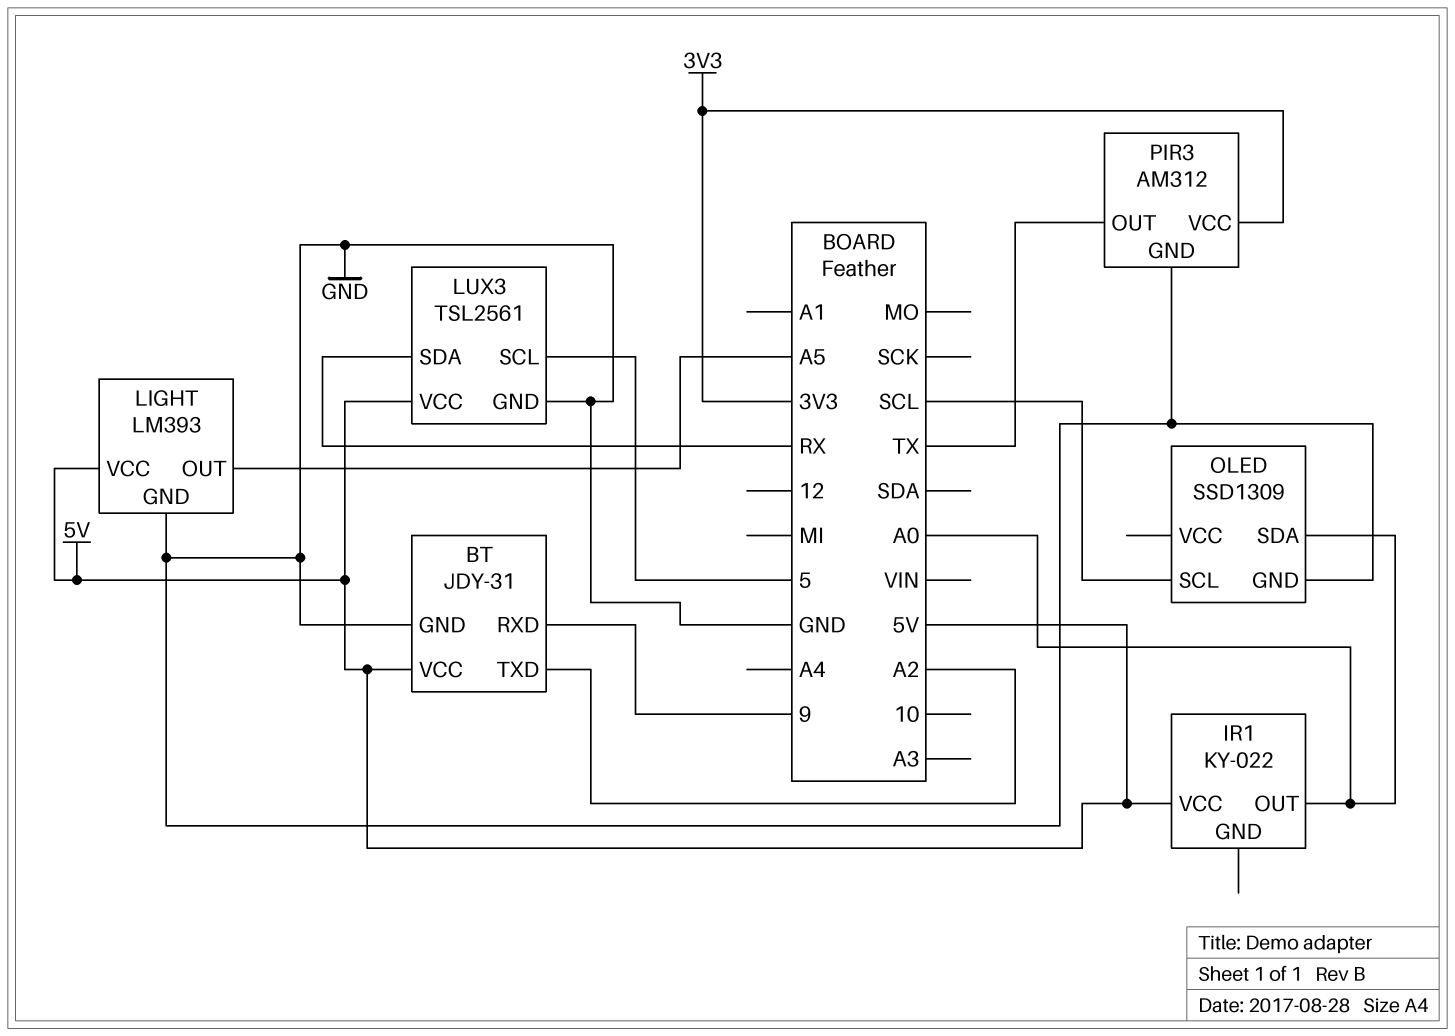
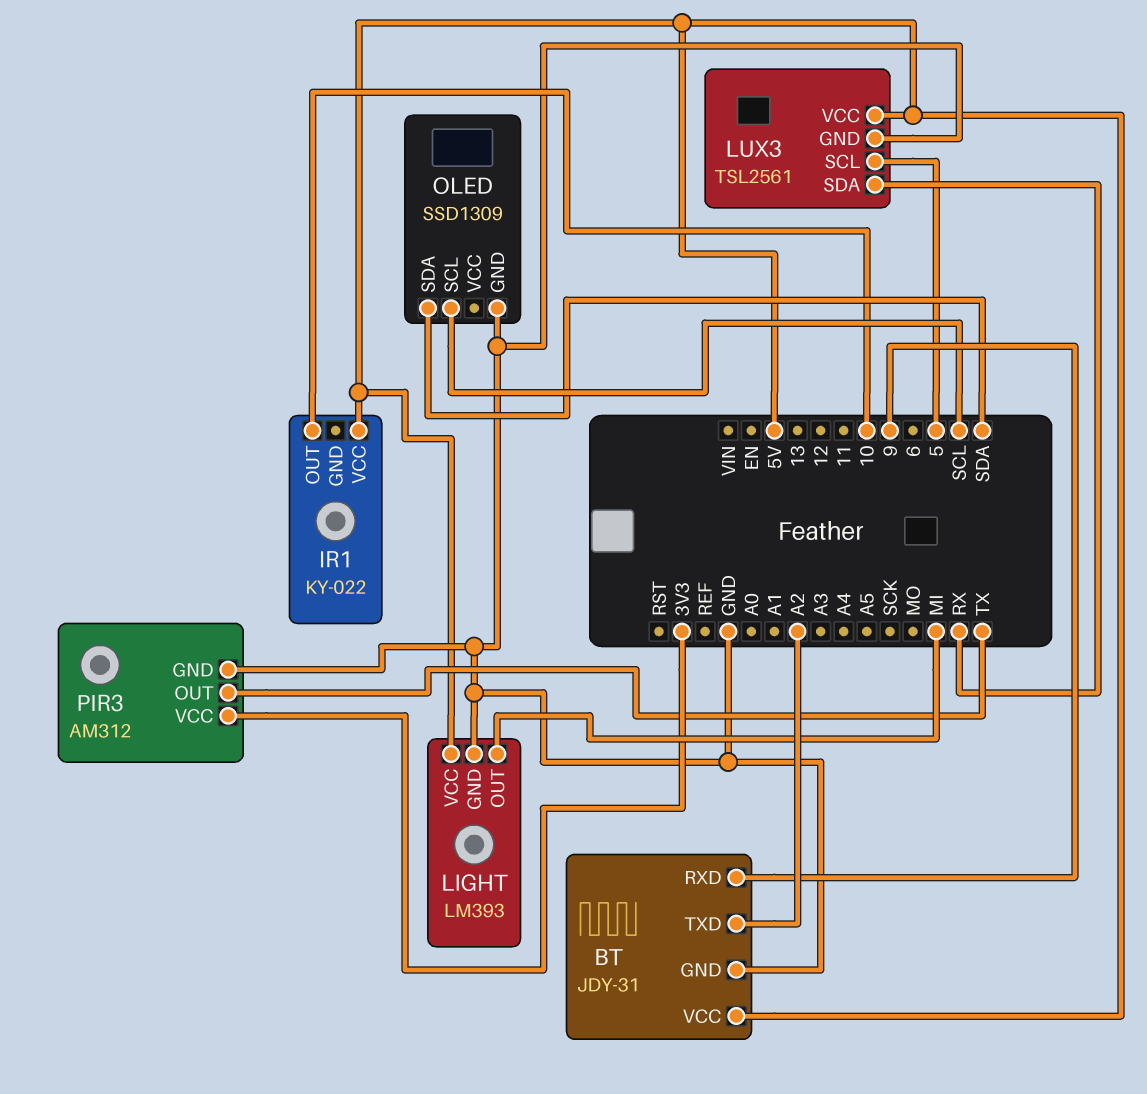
IR1 pin OUT: A0 -> 10
LIGHT pin OUT: A5 -> MI
OLED pin SDA: A0 -> SDA

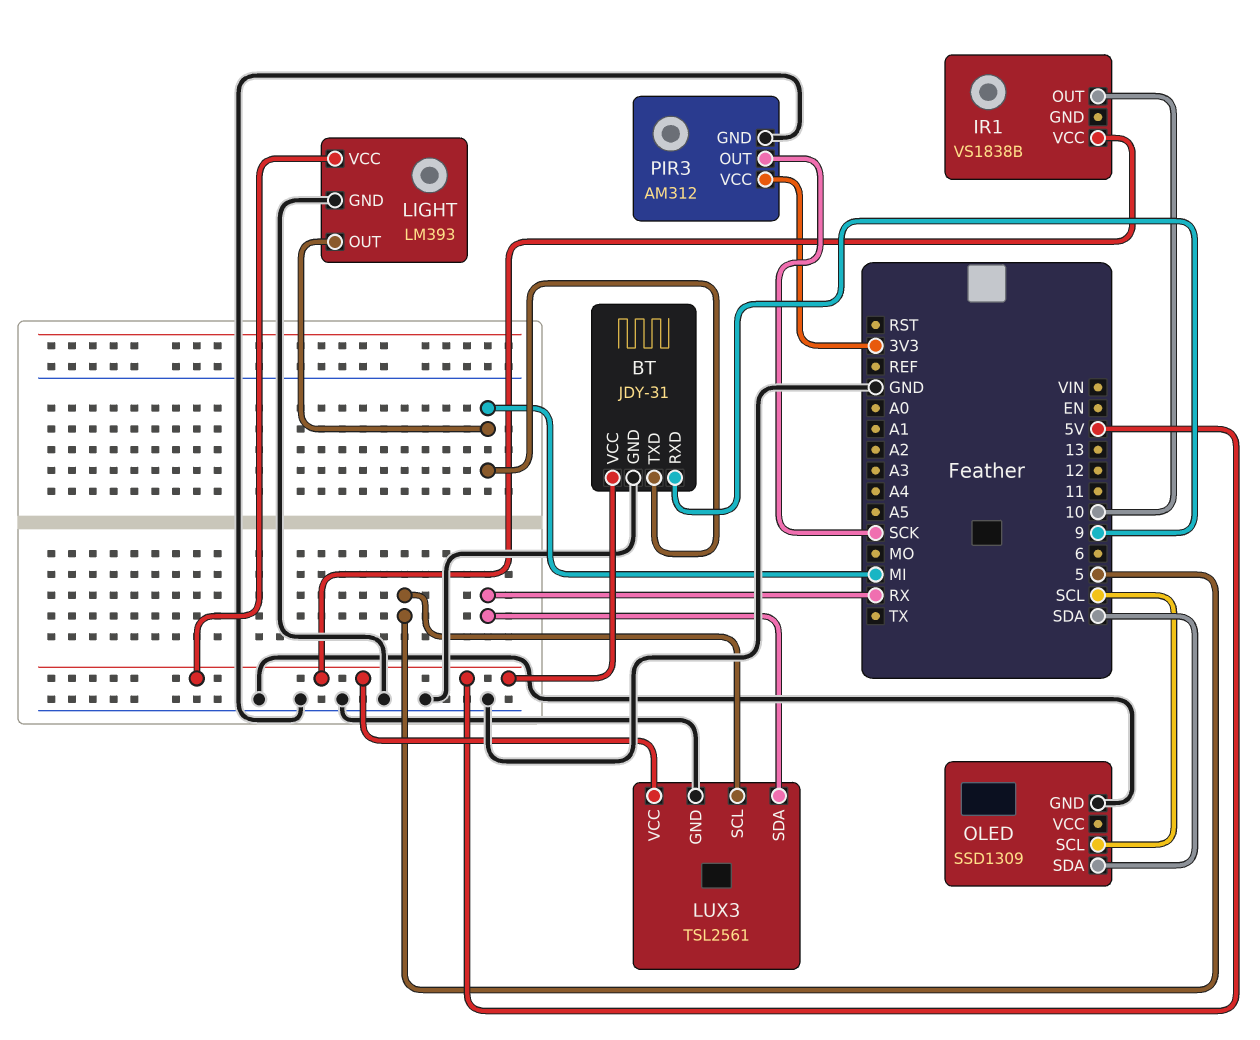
BT pin TXD: A2 -> MI
IR1: KY-022 -> VS1838B
PIR3 pin OUT: TX -> SCK

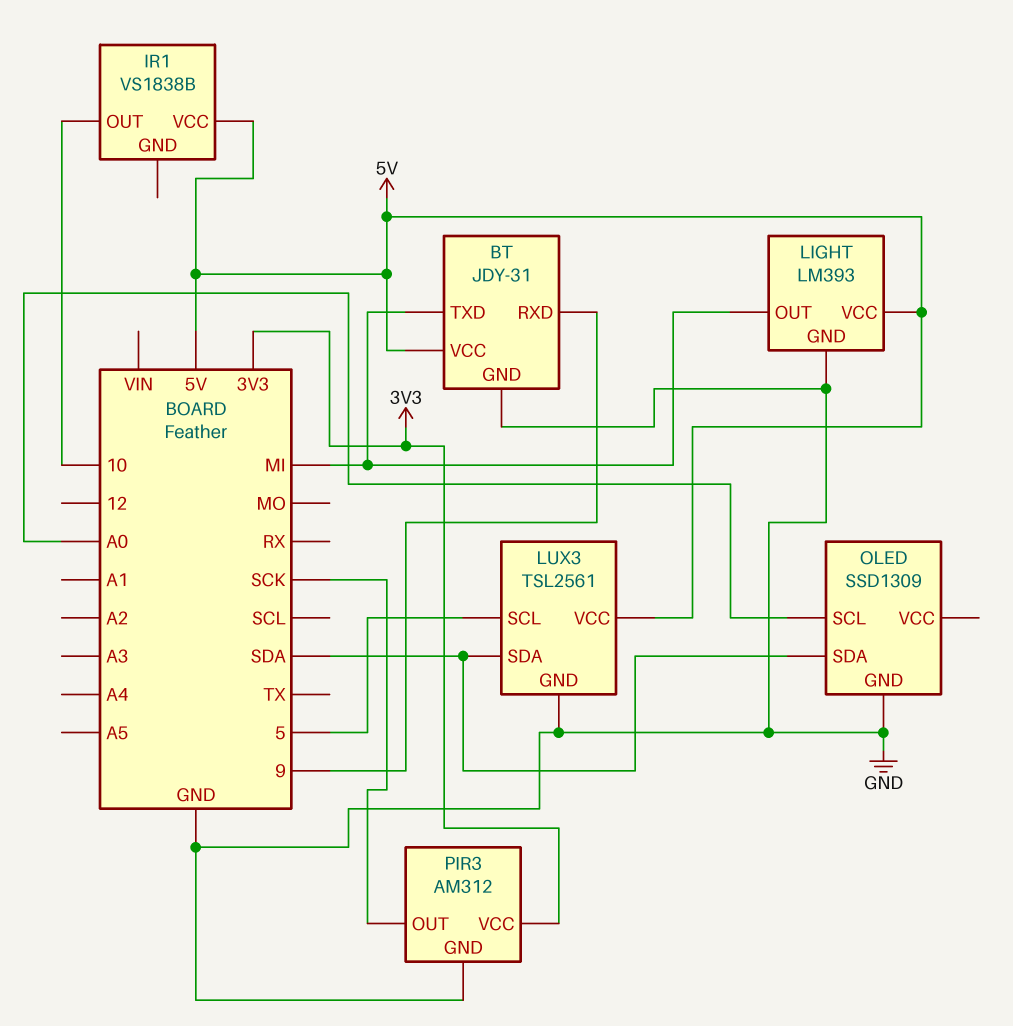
LUX3 pin SDA: RX -> SDA
OLED pin SCL: SCL -> A0

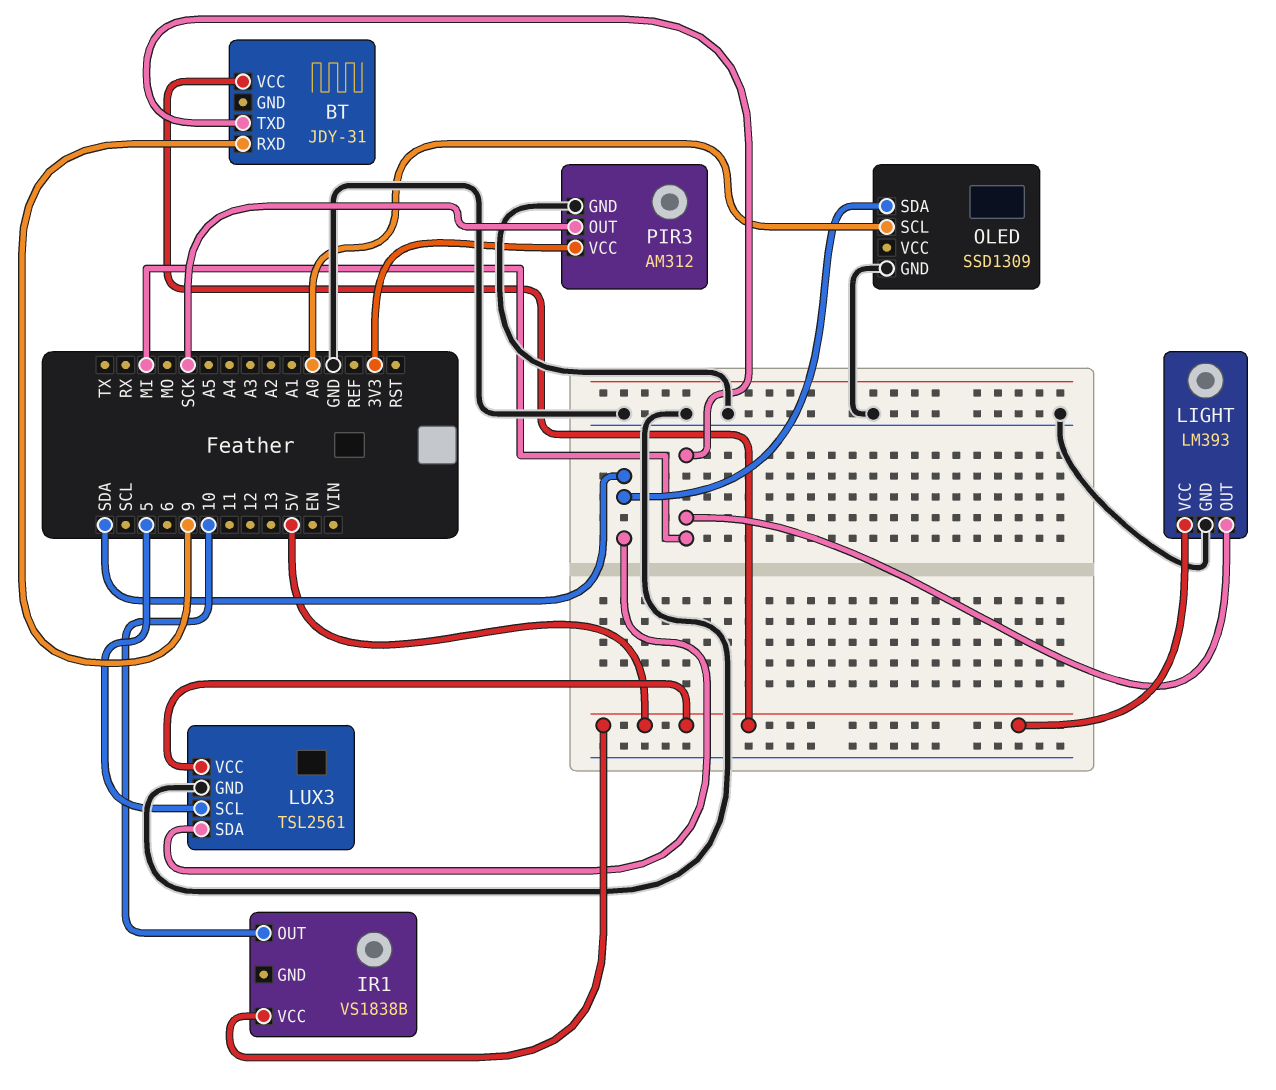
BT pin GND: GND -> none

